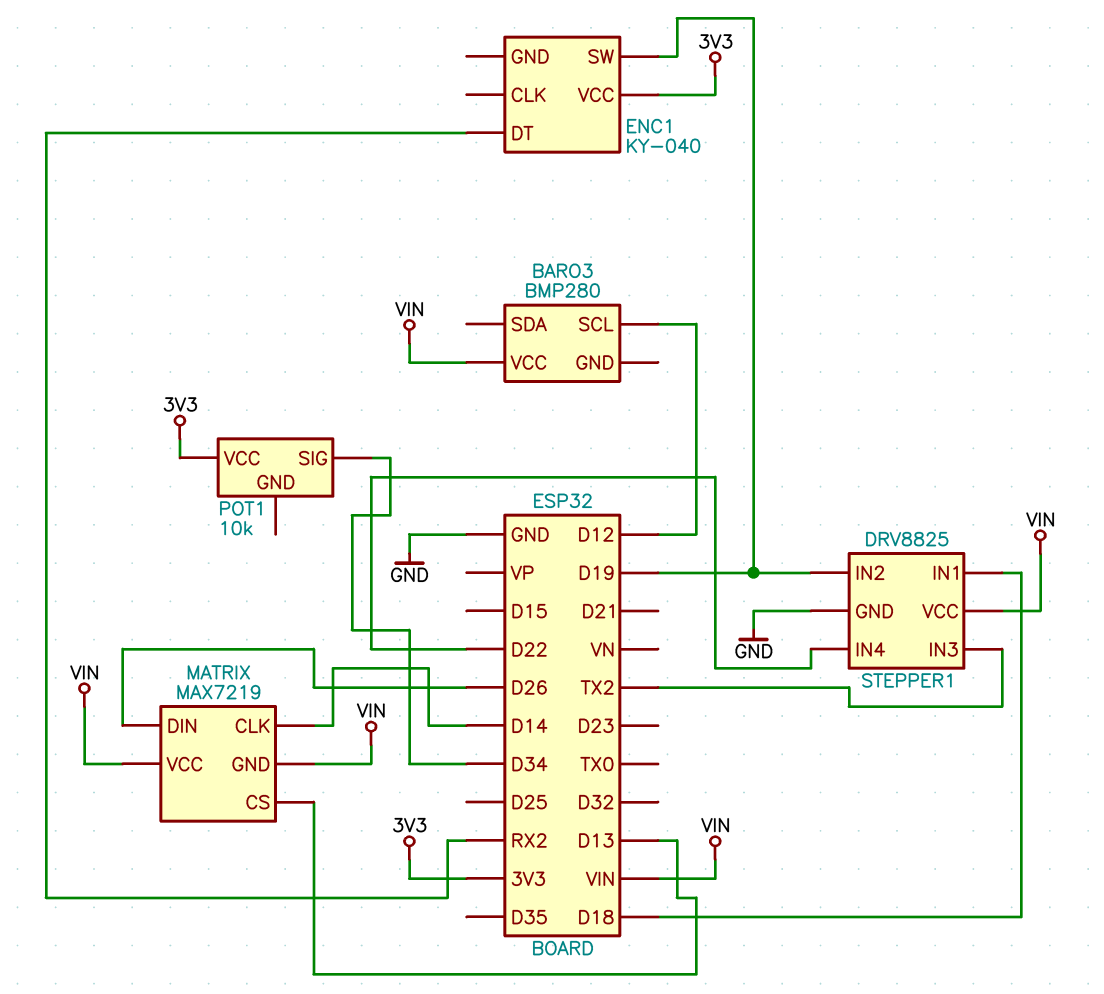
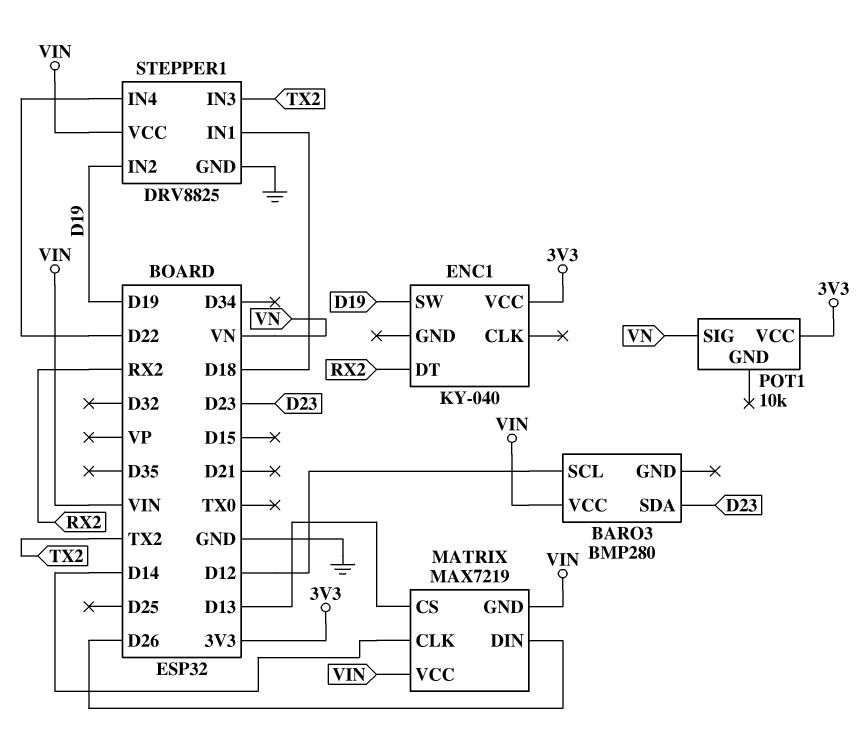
BARO3 pin SDA: none -> D23
POT1 pin SIG: D34 -> VN

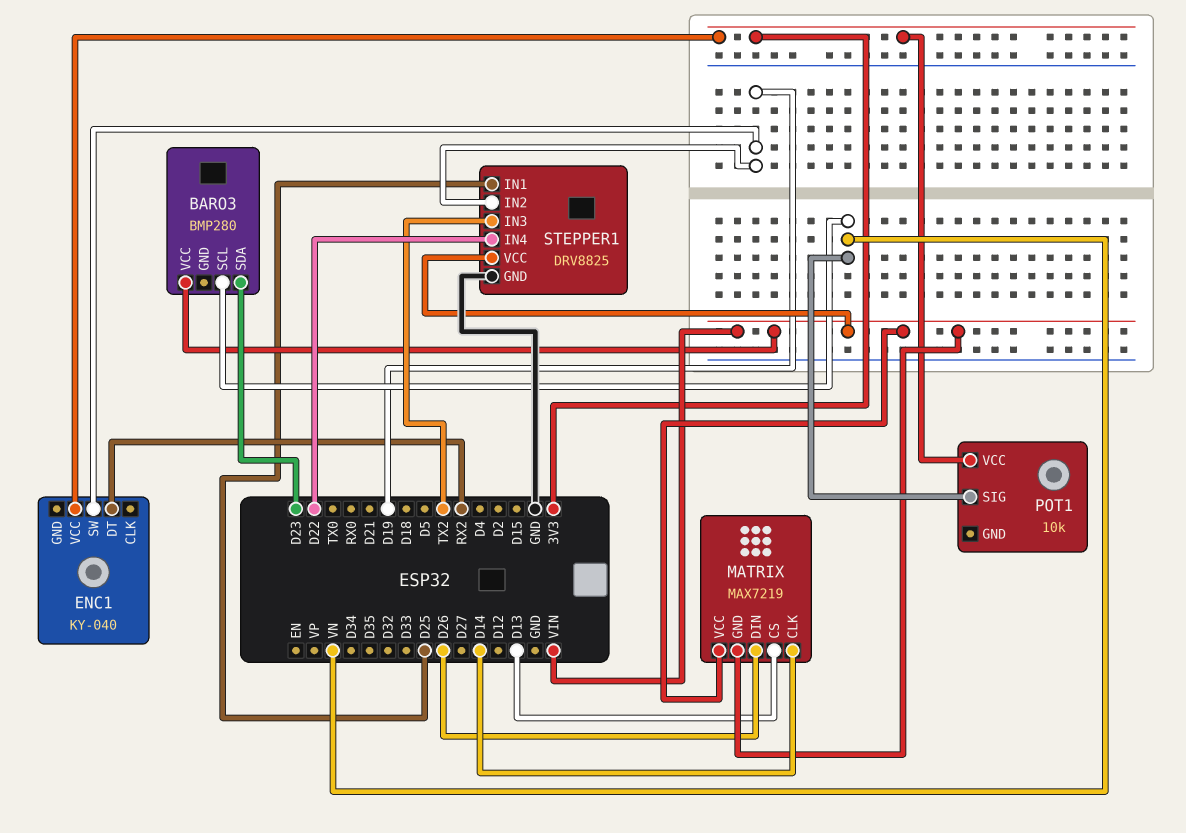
BARO3 pin SCL: D12 -> VN
STEPPER1 pin IN1: D18 -> D25

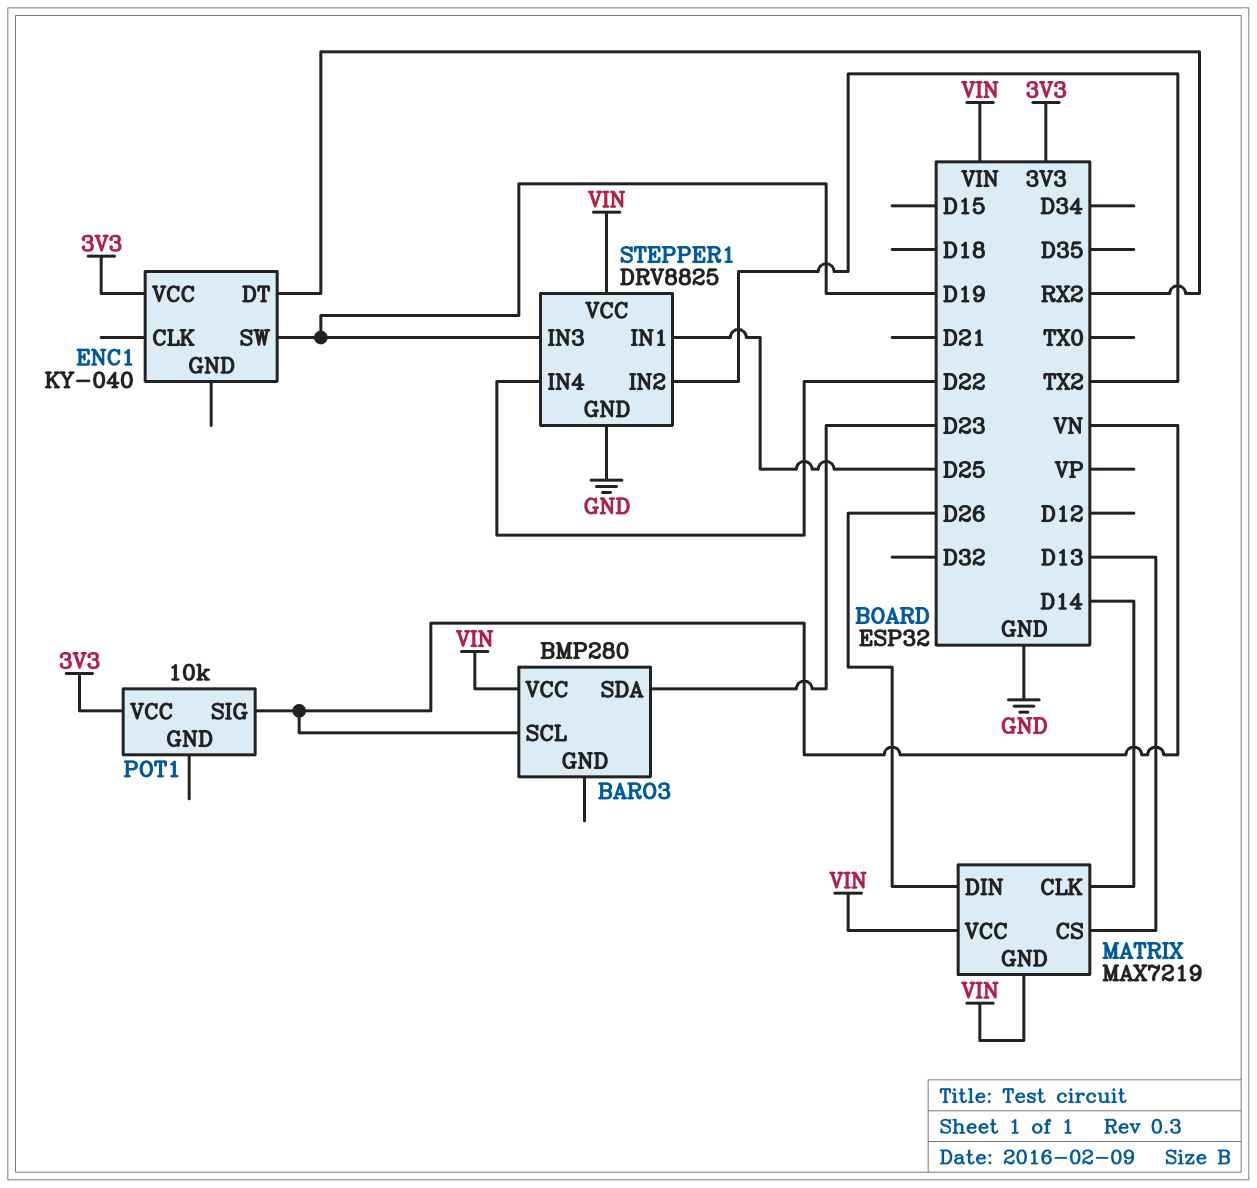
STEPPER1 pin IN2: D19 -> TX2
STEPPER1 pin IN3: TX2 -> D19

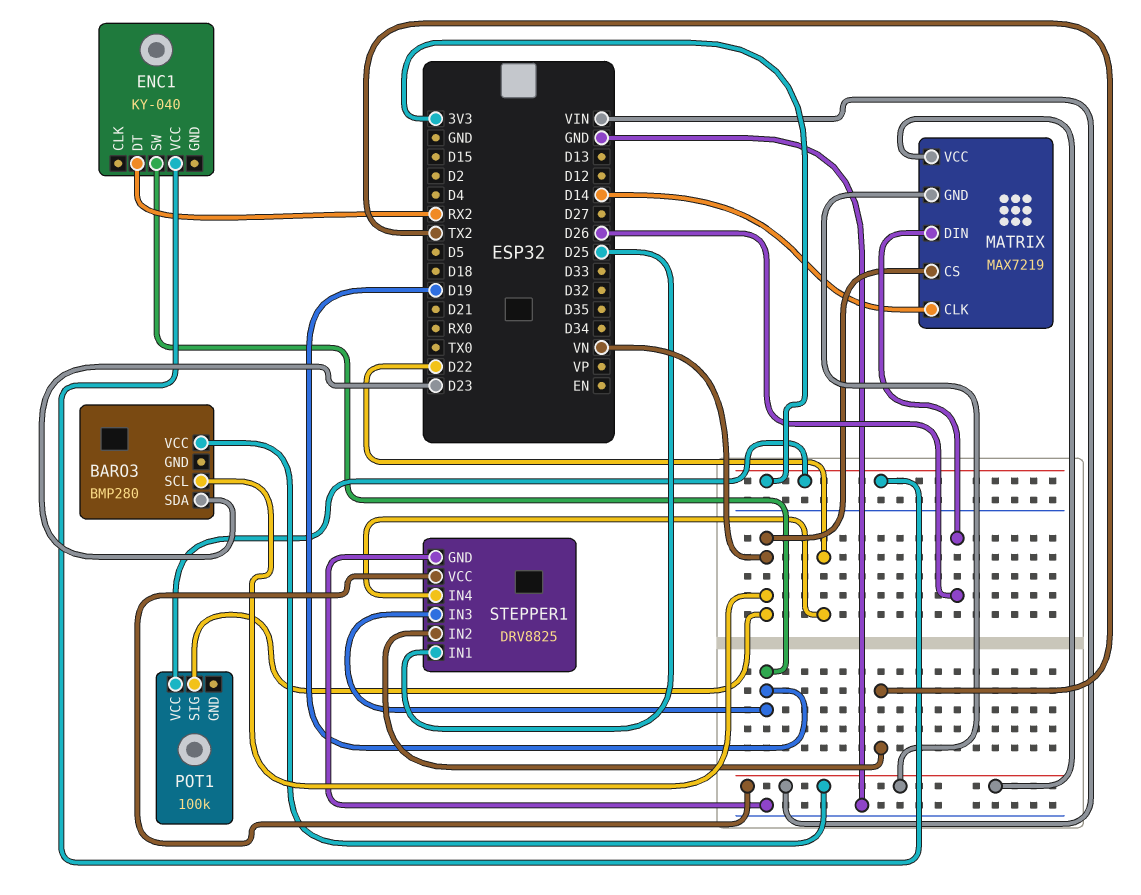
MATRIX pin CS: D13 -> VN
POT1: 10k -> 100k

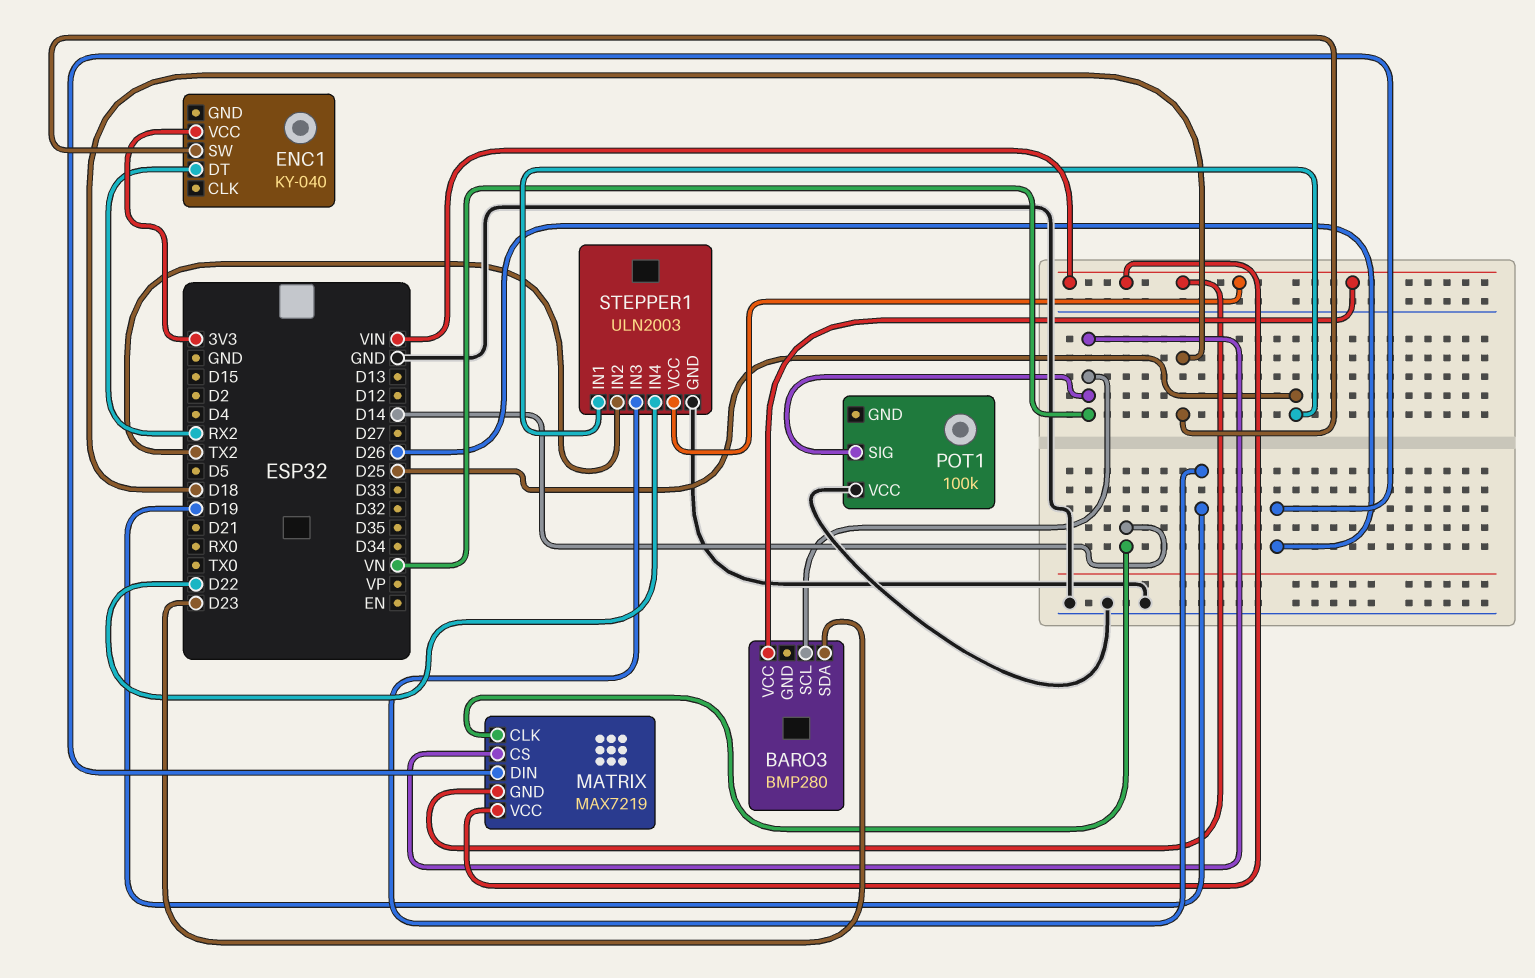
ENC1 pin SW: D19 -> D18
POT1 pin VCC: 3V3 -> GND
STEPPER1: DRV8825 -> ULN2003

